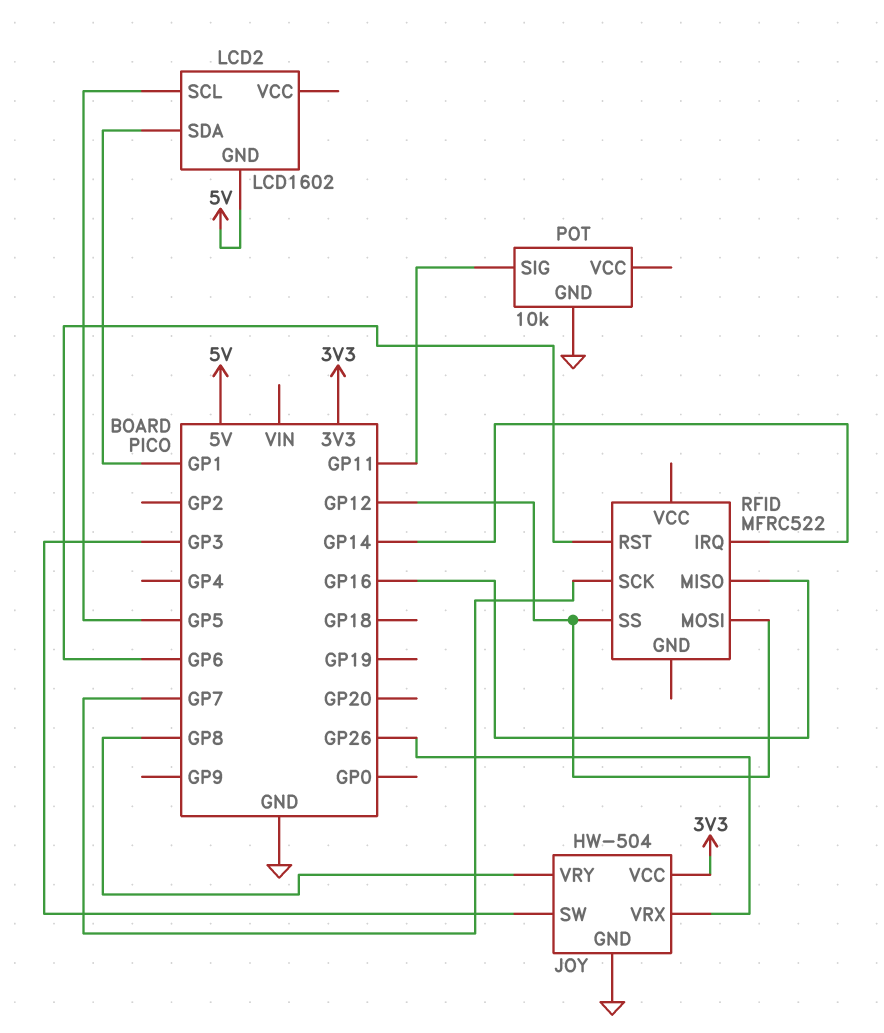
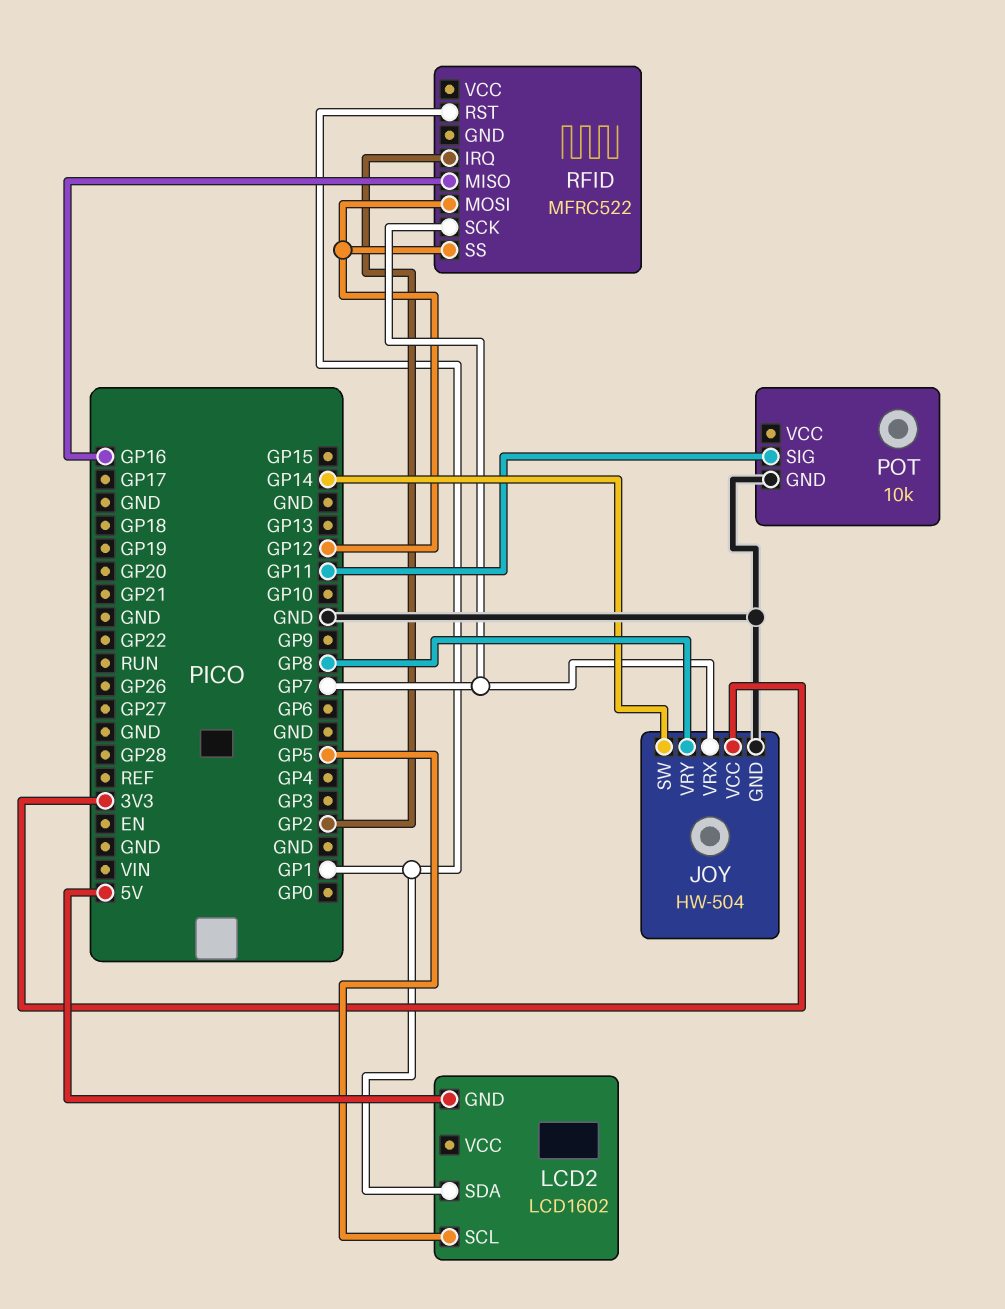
JOY pin SW: GP3 -> GP14
JOY pin VRX: GP26 -> GP7
RFID pin IRQ: GP14 -> GP2
RFID pin RST: GP6 -> GP1

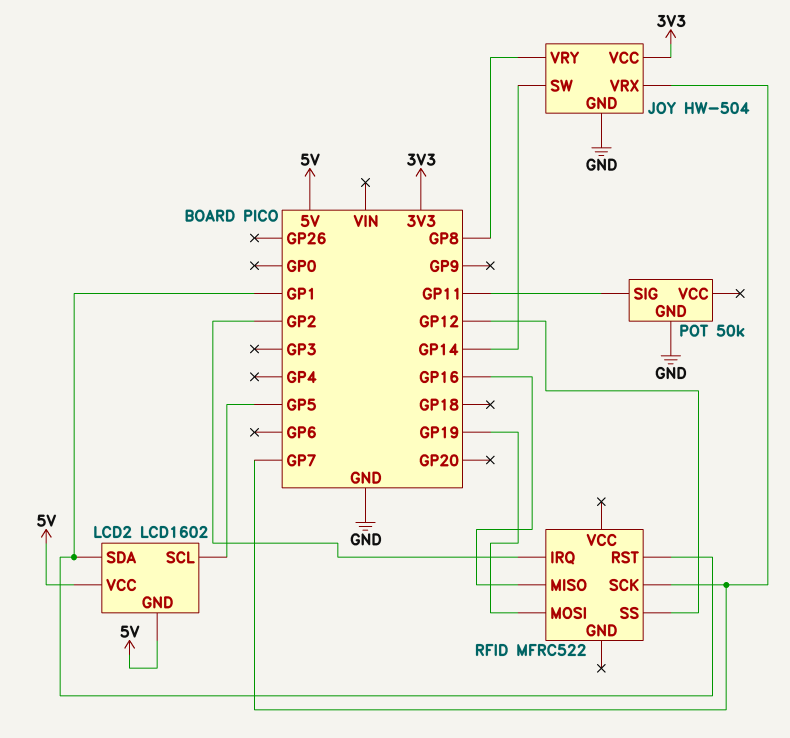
LCD2 pin VCC: none -> 5V
POT: 10k -> 50k
RFID pin MOSI: GP12 -> GP19

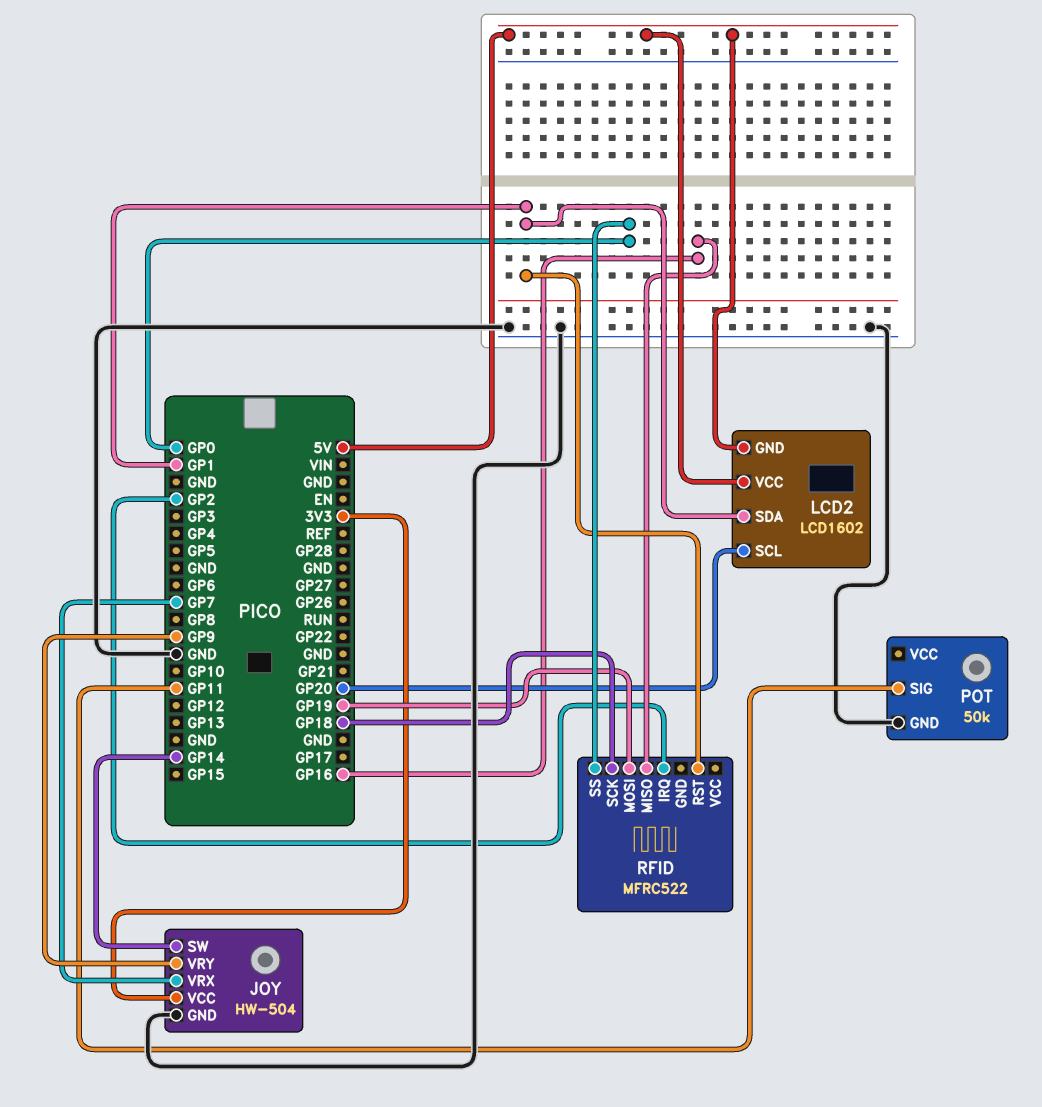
JOY pin VRY: GP8 -> GP9
LCD2 pin SCL: GP5 -> GP20
RFID pin SCK: GP7 -> GP18
RFID pin SS: GP12 -> GP0

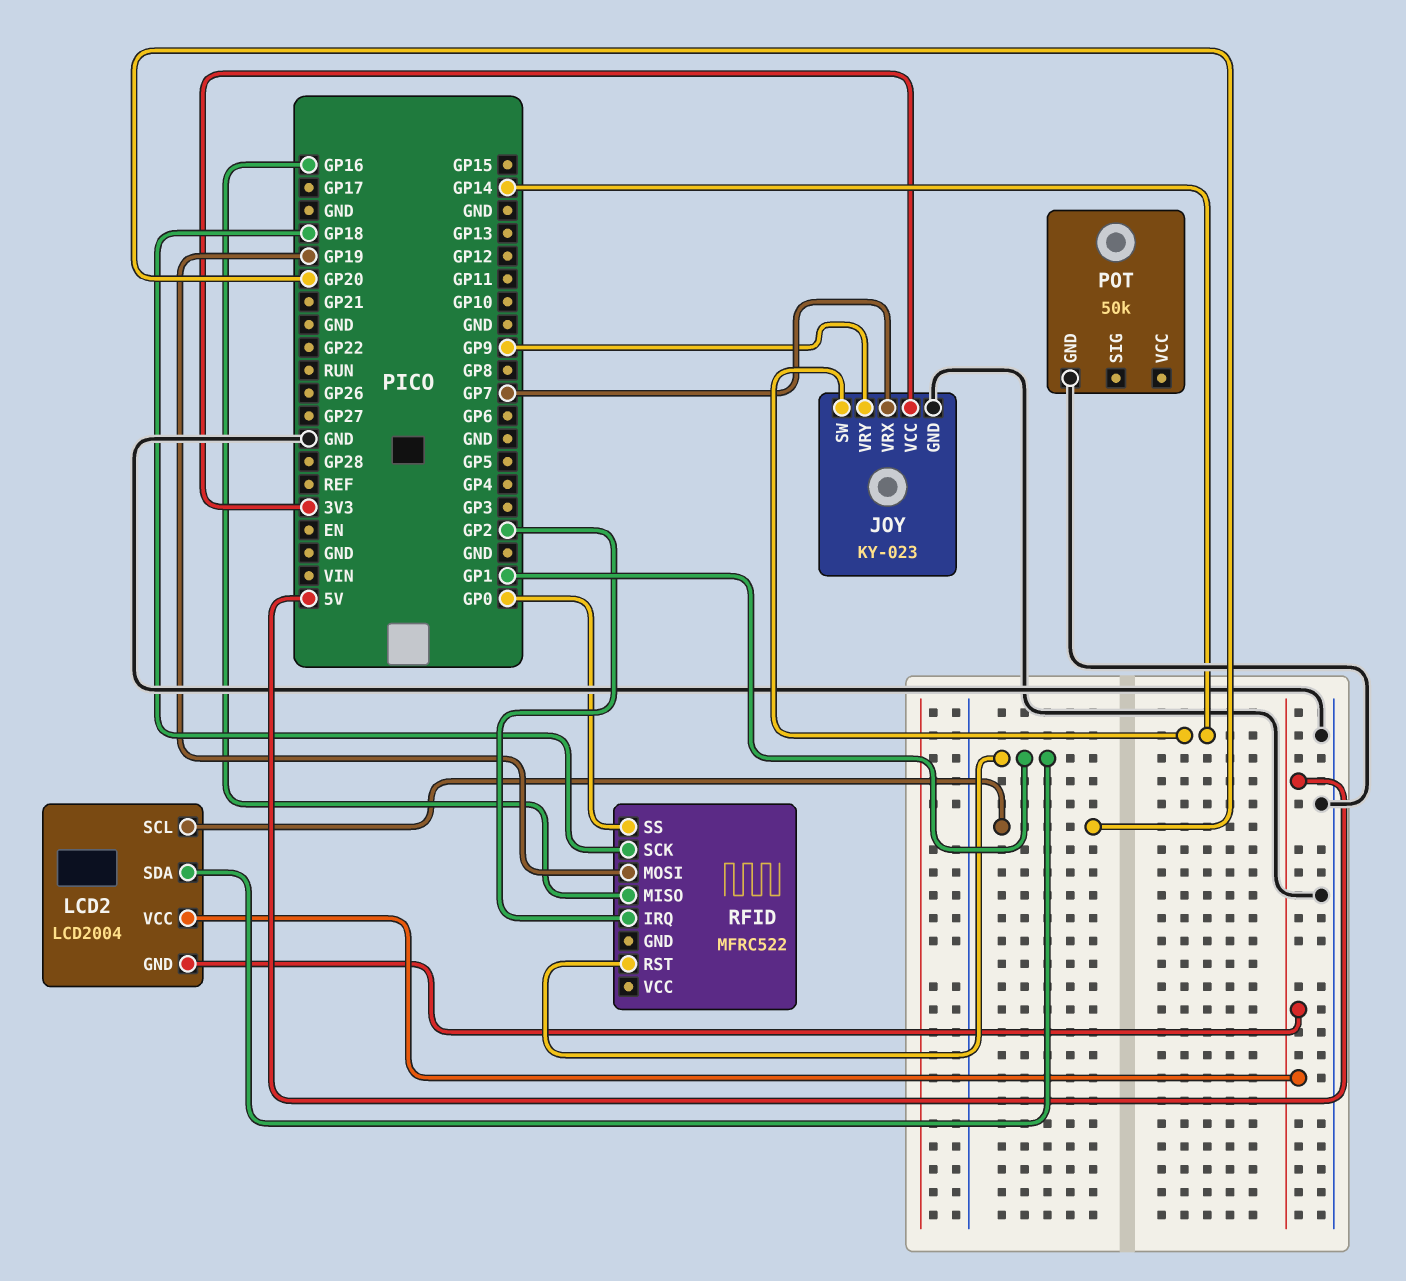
JOY: HW-504 -> KY-023
LCD2: LCD1602 -> LCD2004
POT pin SIG: GP11 -> none

